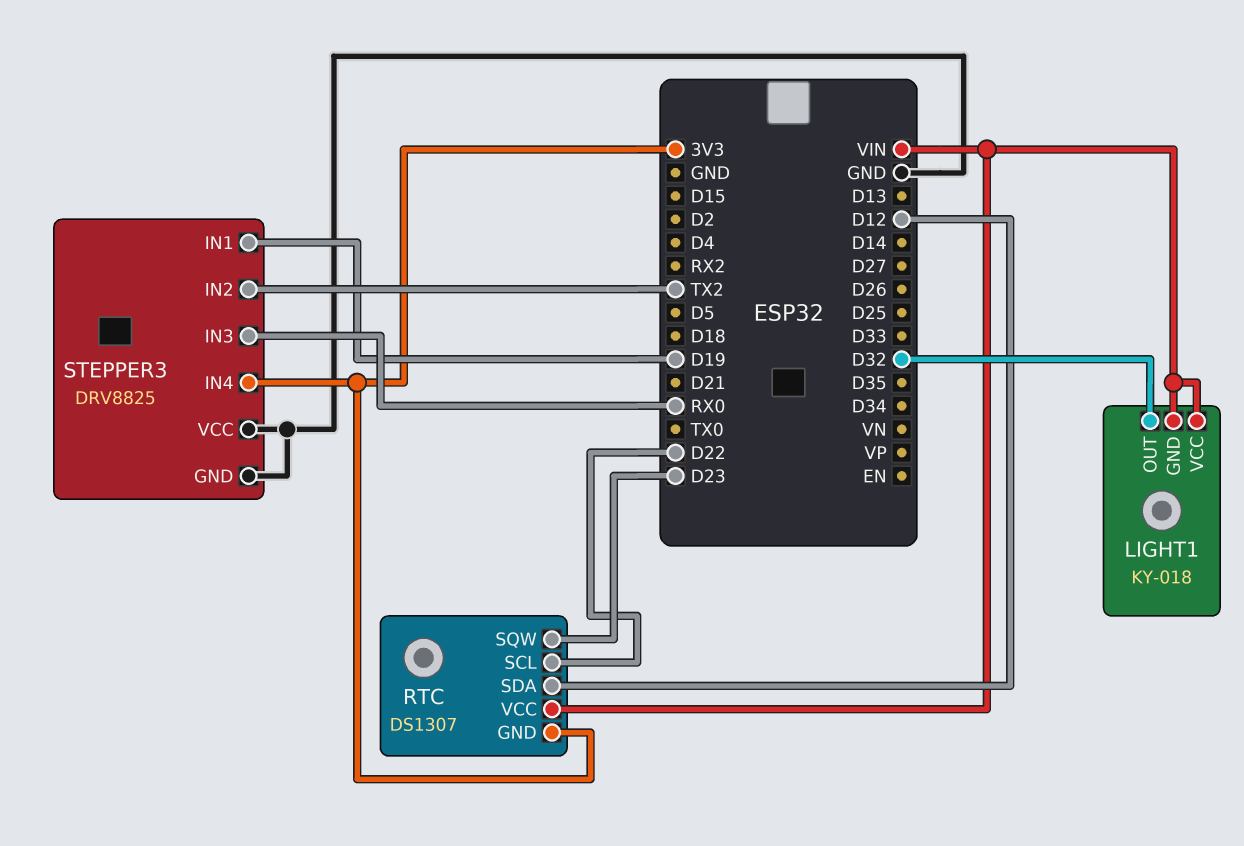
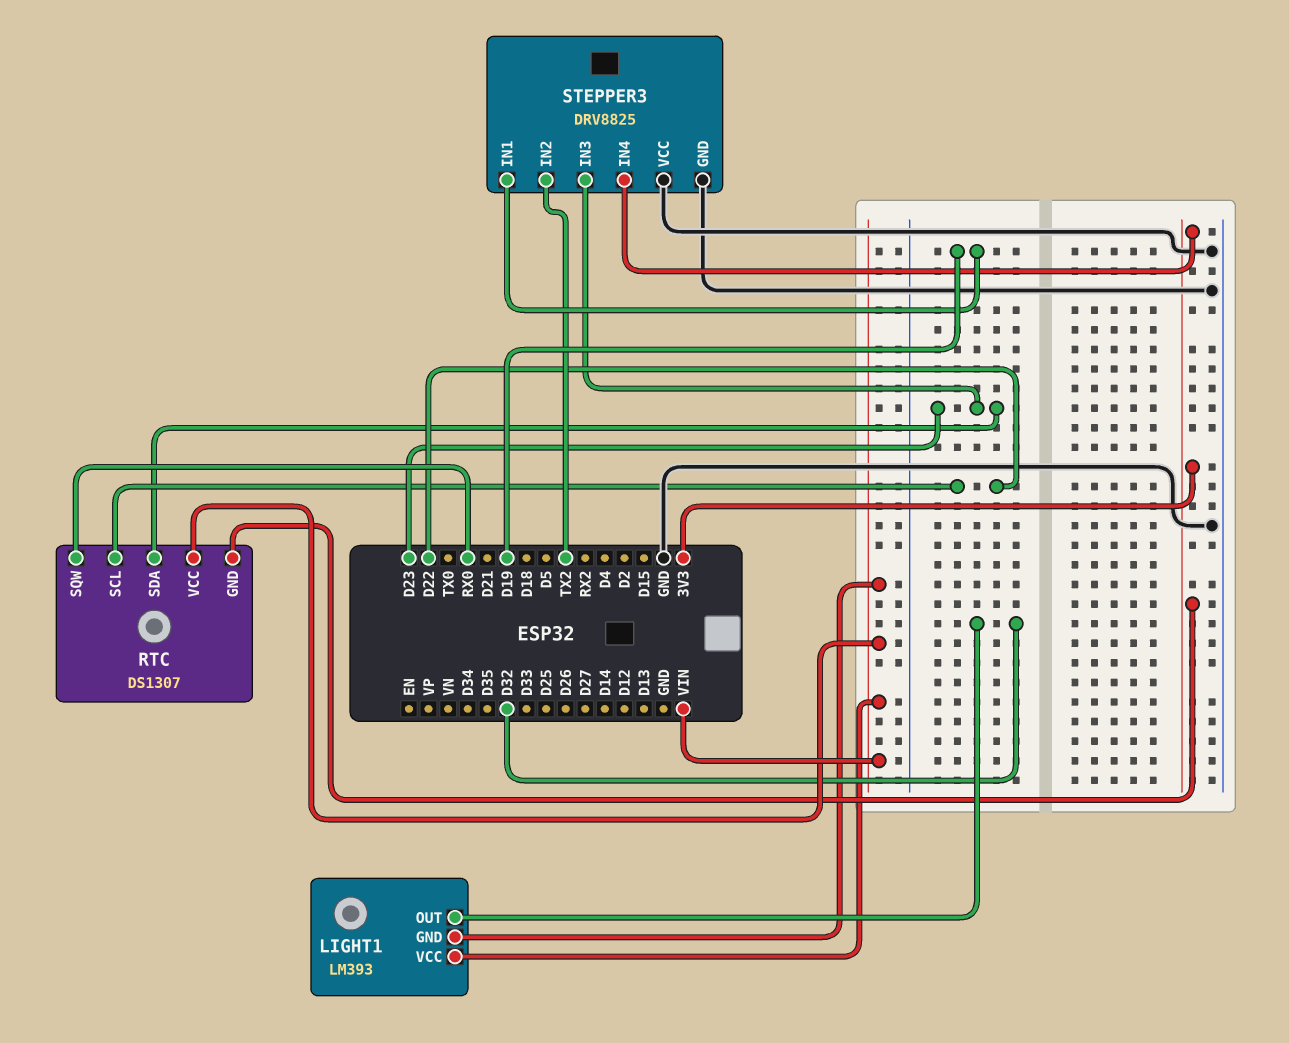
LIGHT1: KY-018 -> LM393
RTC pin SDA: D12 -> D23
RTC pin SQW: D23 -> RX0
STEPPER3 pin IN3: RX0 -> D23

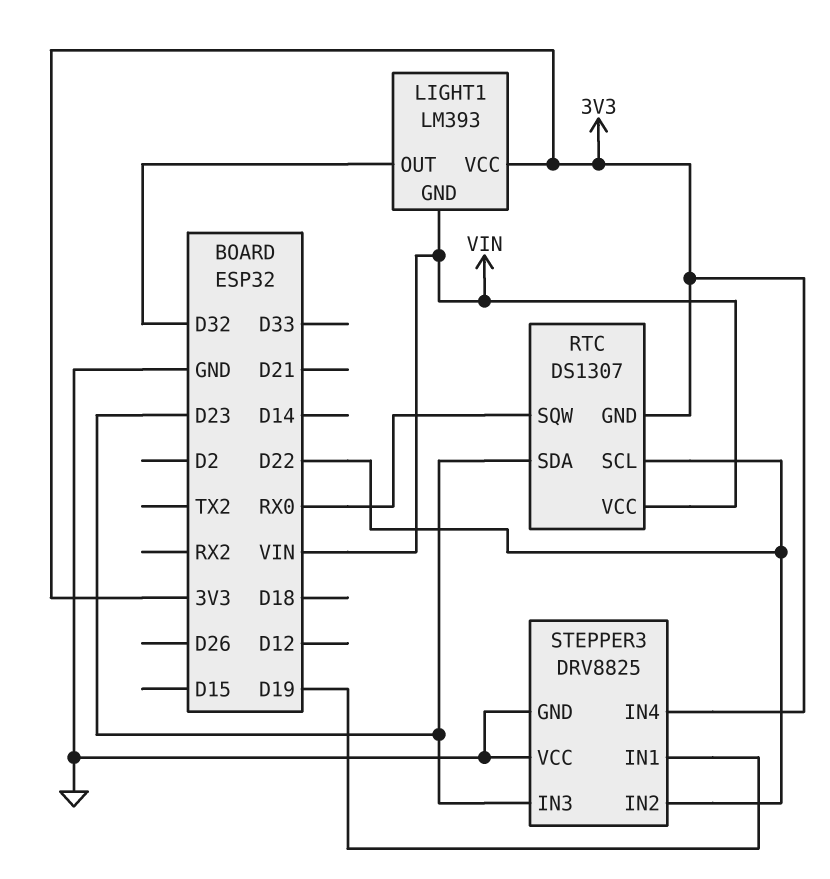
LIGHT1 pin VCC: VIN -> 3V3
STEPPER3 pin IN2: TX2 -> D22

